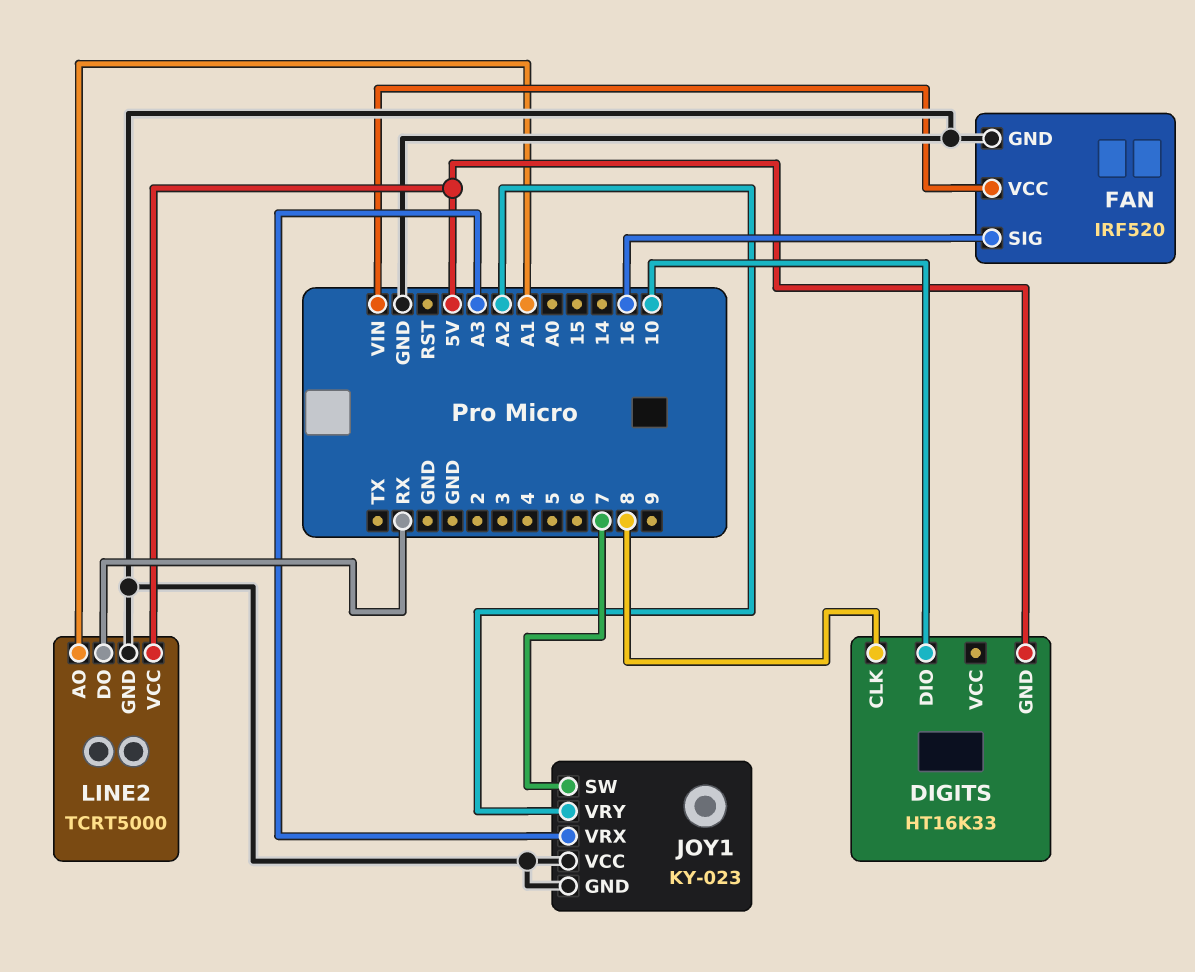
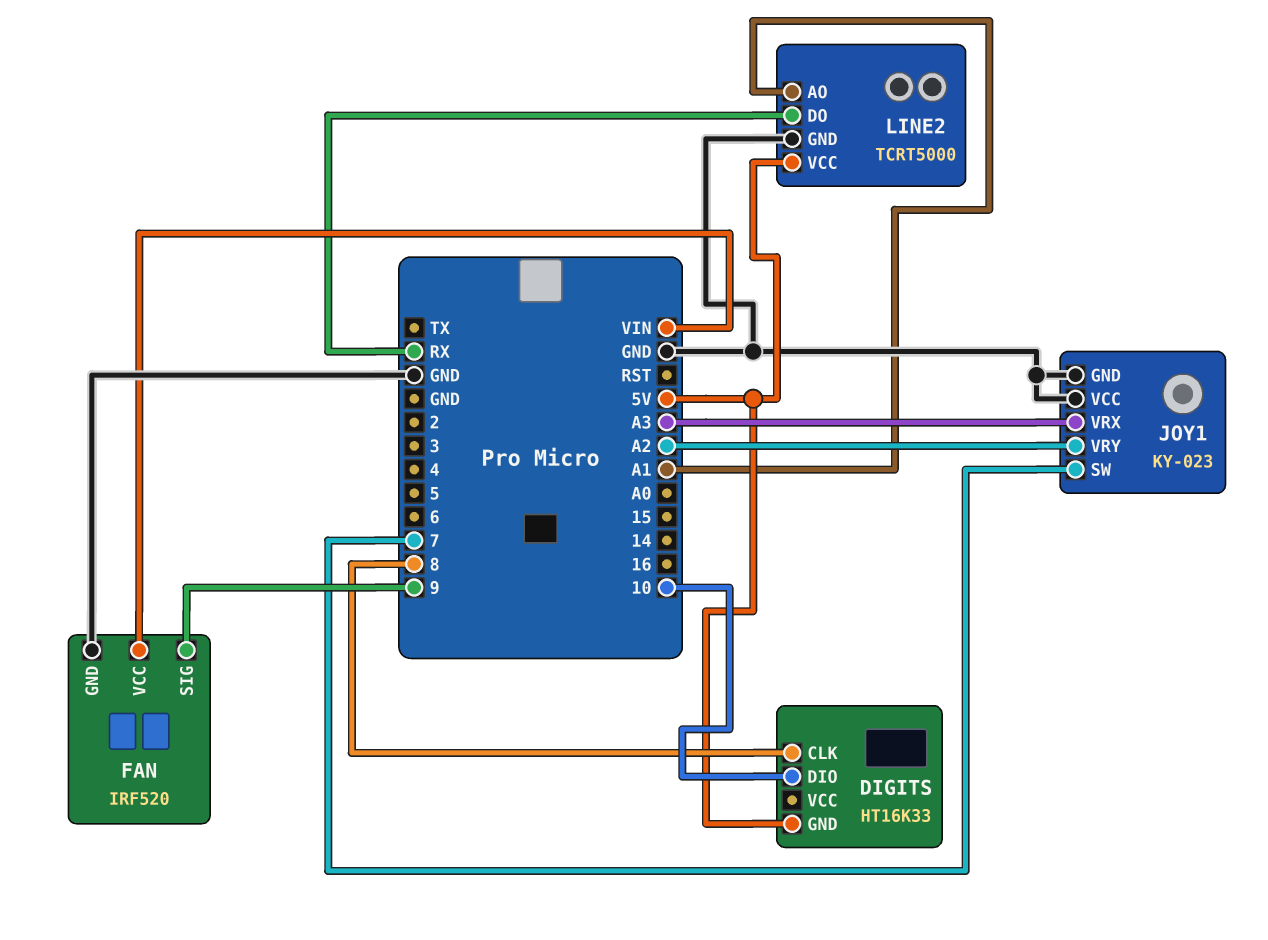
FAN pin SIG: 16 -> 9

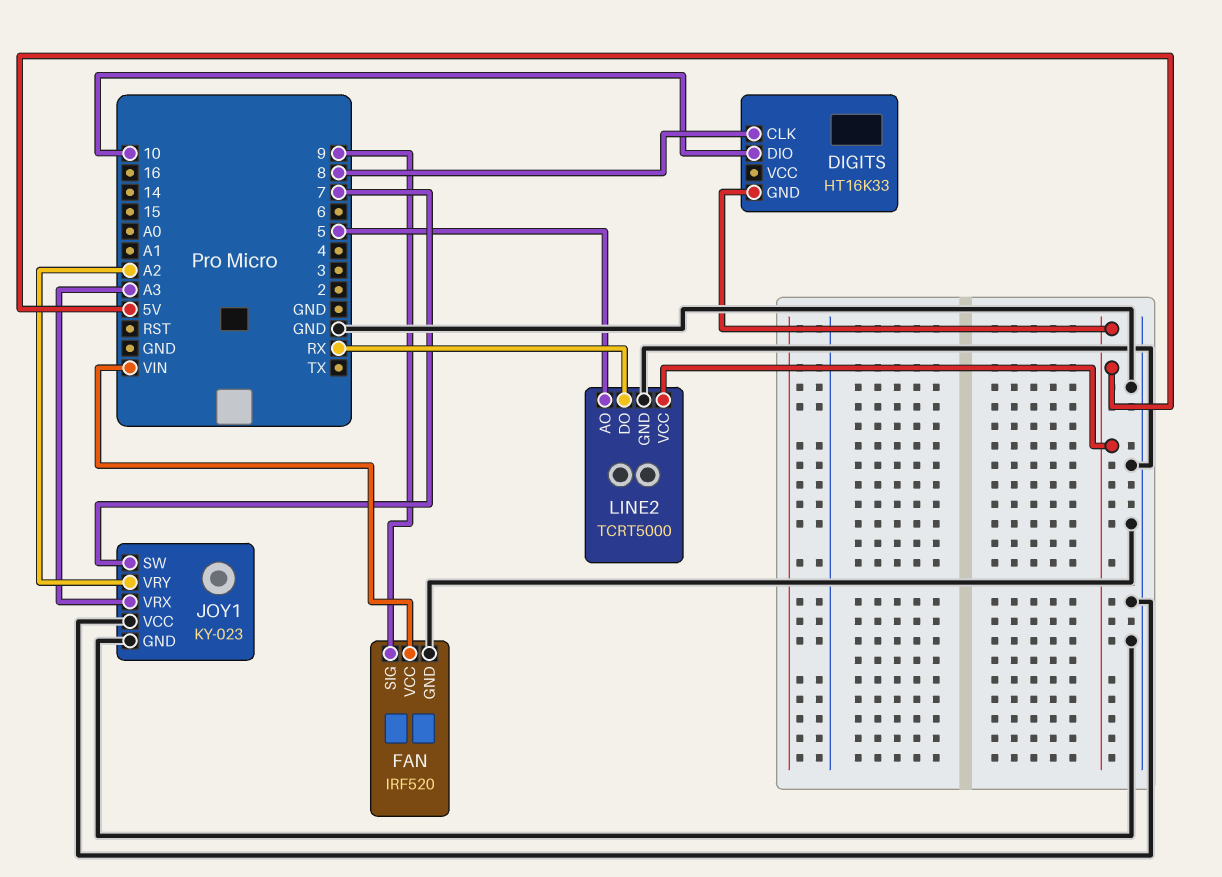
LINE2 pin AO: A1 -> 5

